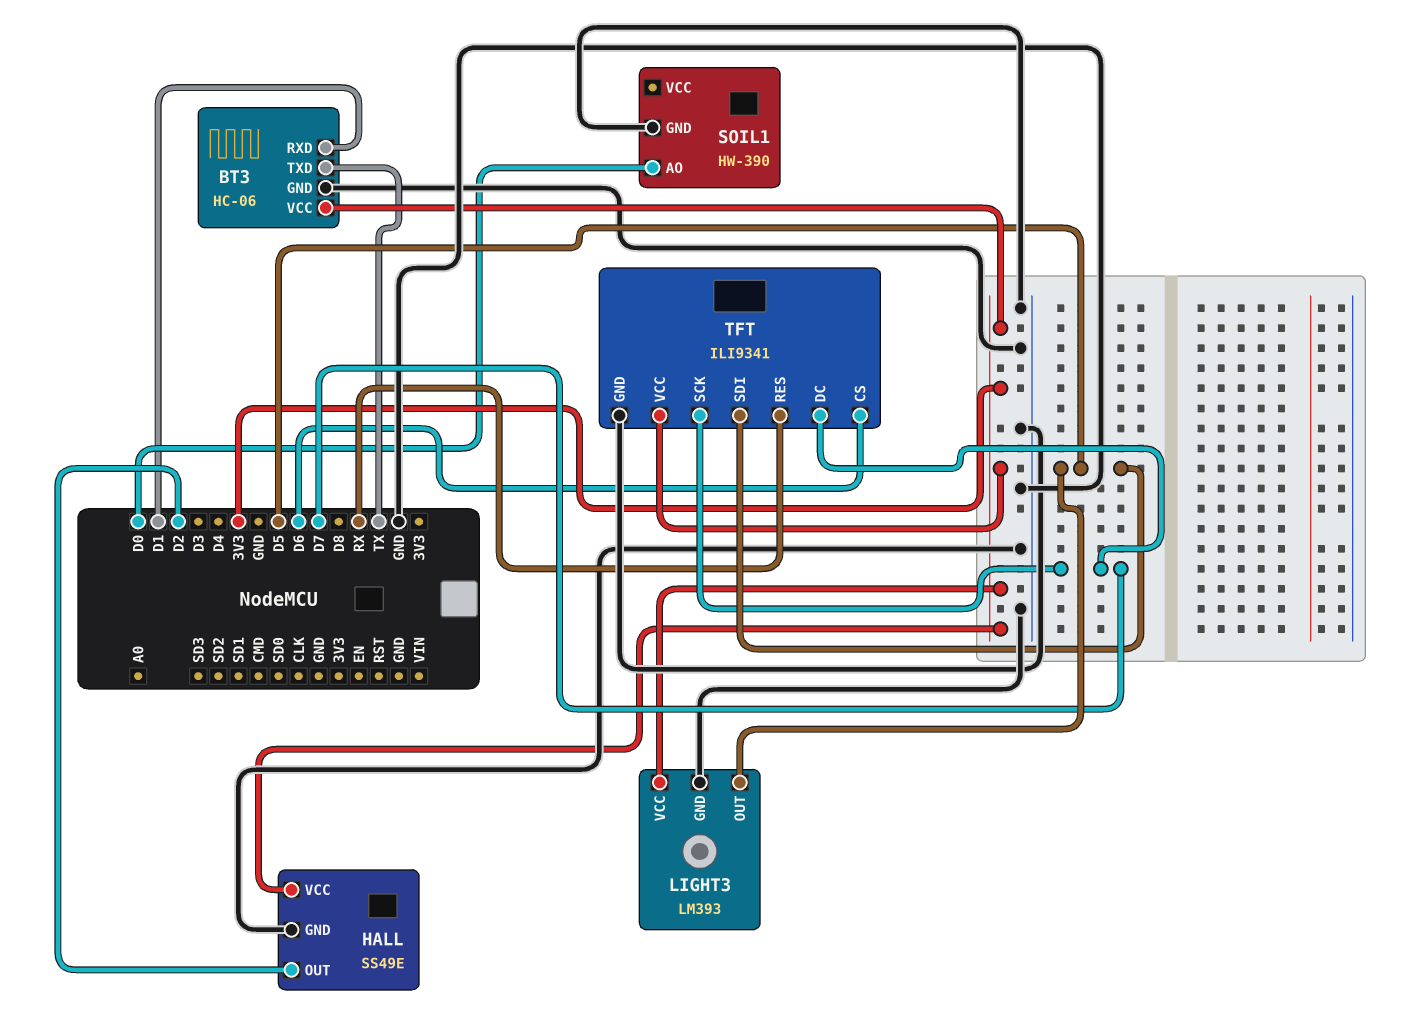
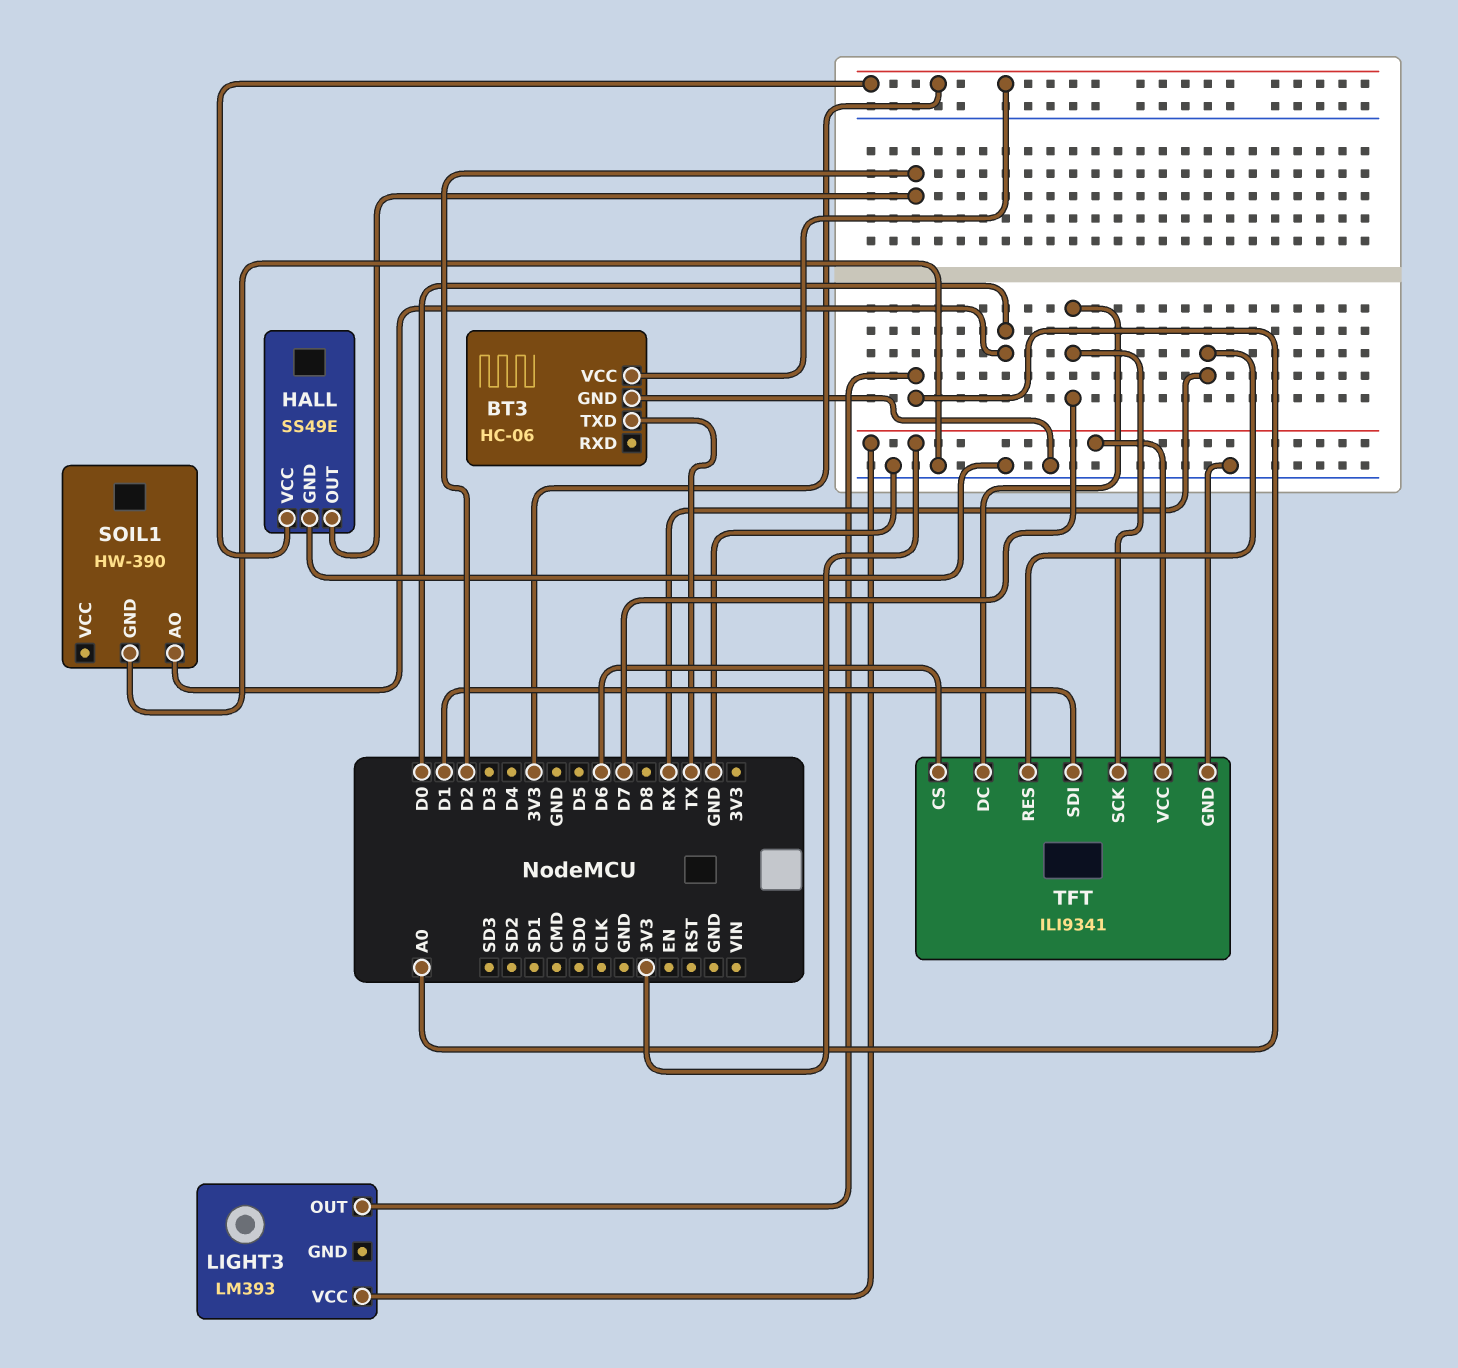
BT3 pin RXD: D1 -> none
LIGHT3 pin GND: GND -> none
LIGHT3 pin OUT: D5 -> A0
TFT pin SDI: D5 -> D1

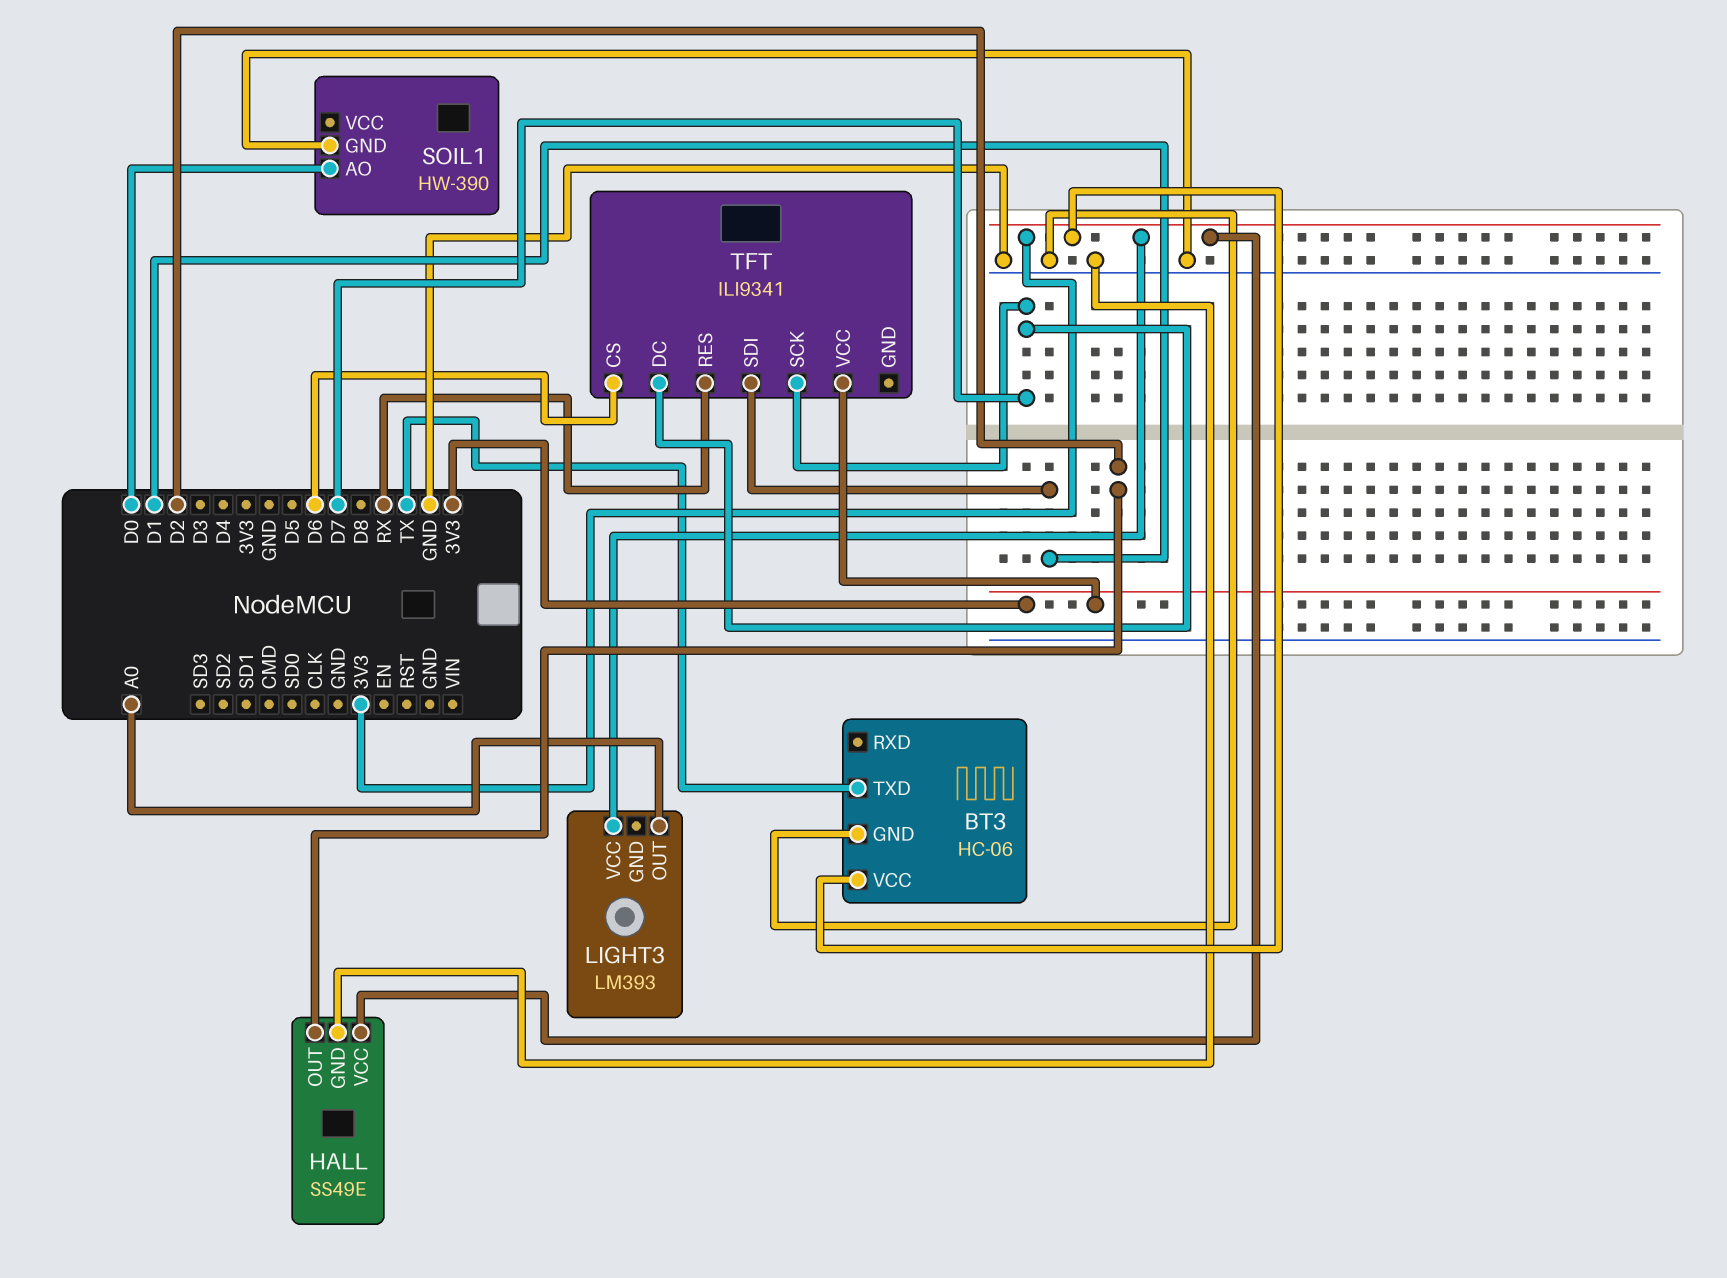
TFT pin GND: GND -> none

